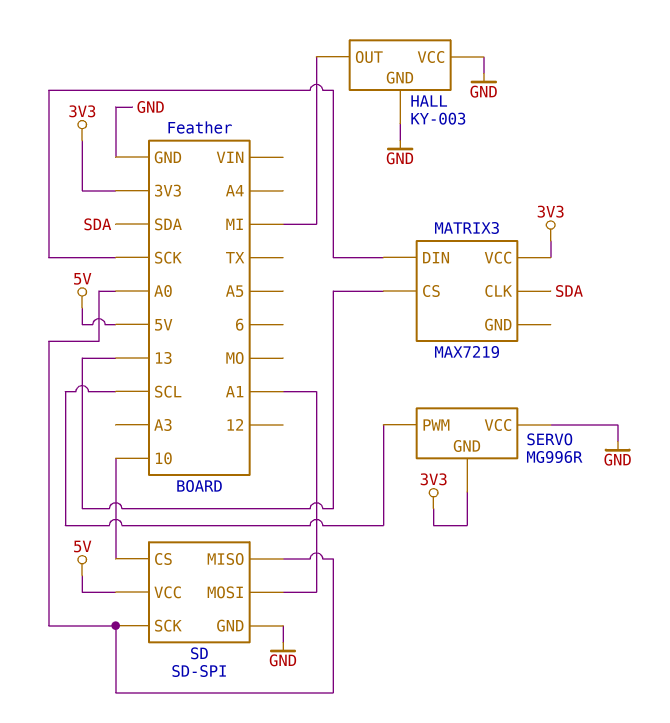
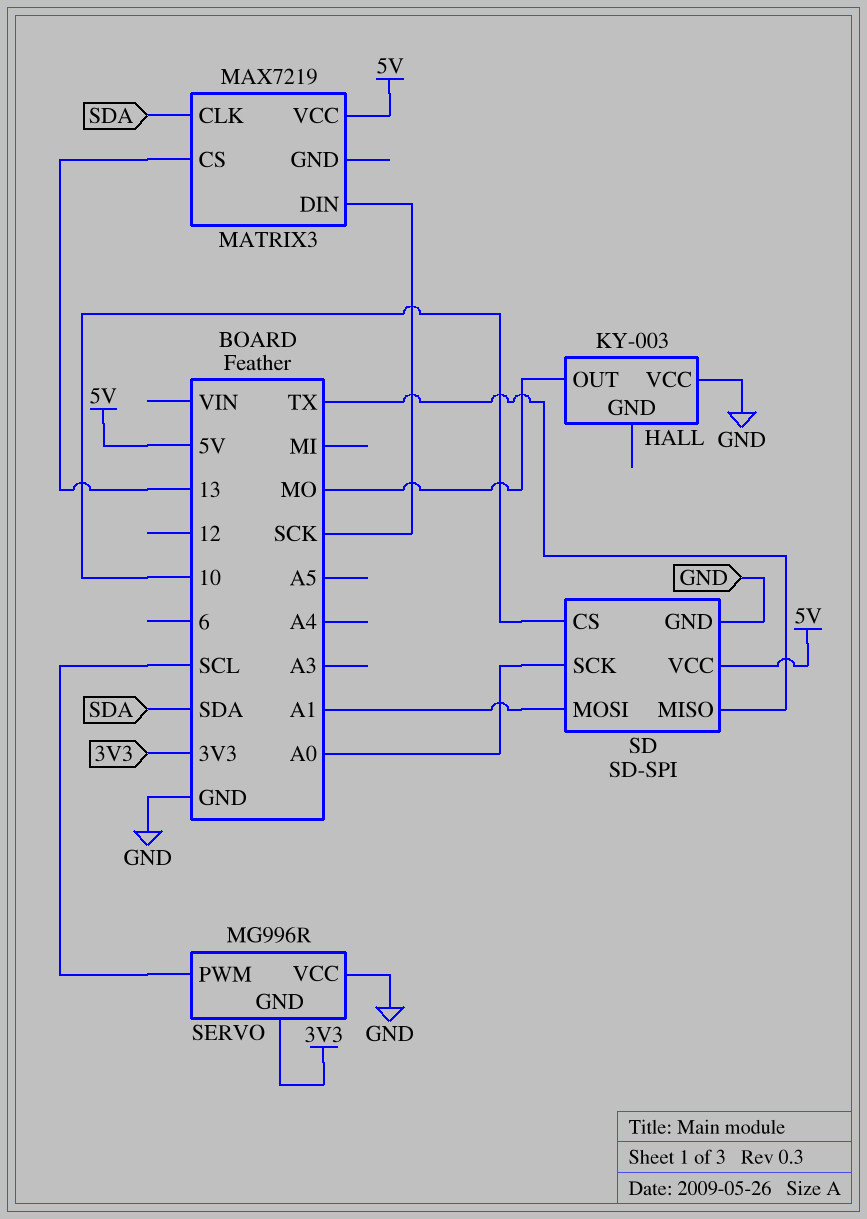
HALL pin GND: GND -> none
HALL pin OUT: MI -> MO
MATRIX3 pin VCC: 3V3 -> 5V
SD pin MISO: A0 -> TX

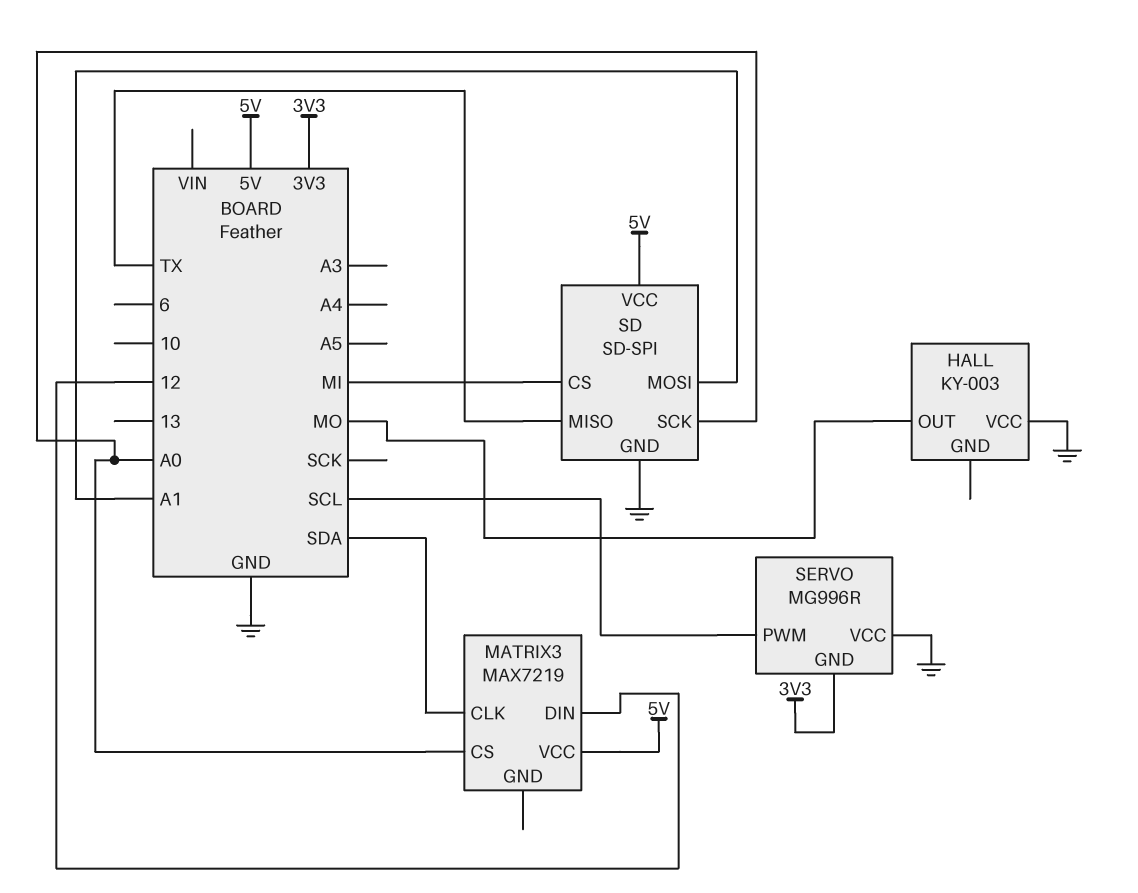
MATRIX3 pin CS: 13 -> A0
MATRIX3 pin DIN: SCK -> 12
SD pin CS: 10 -> MI

